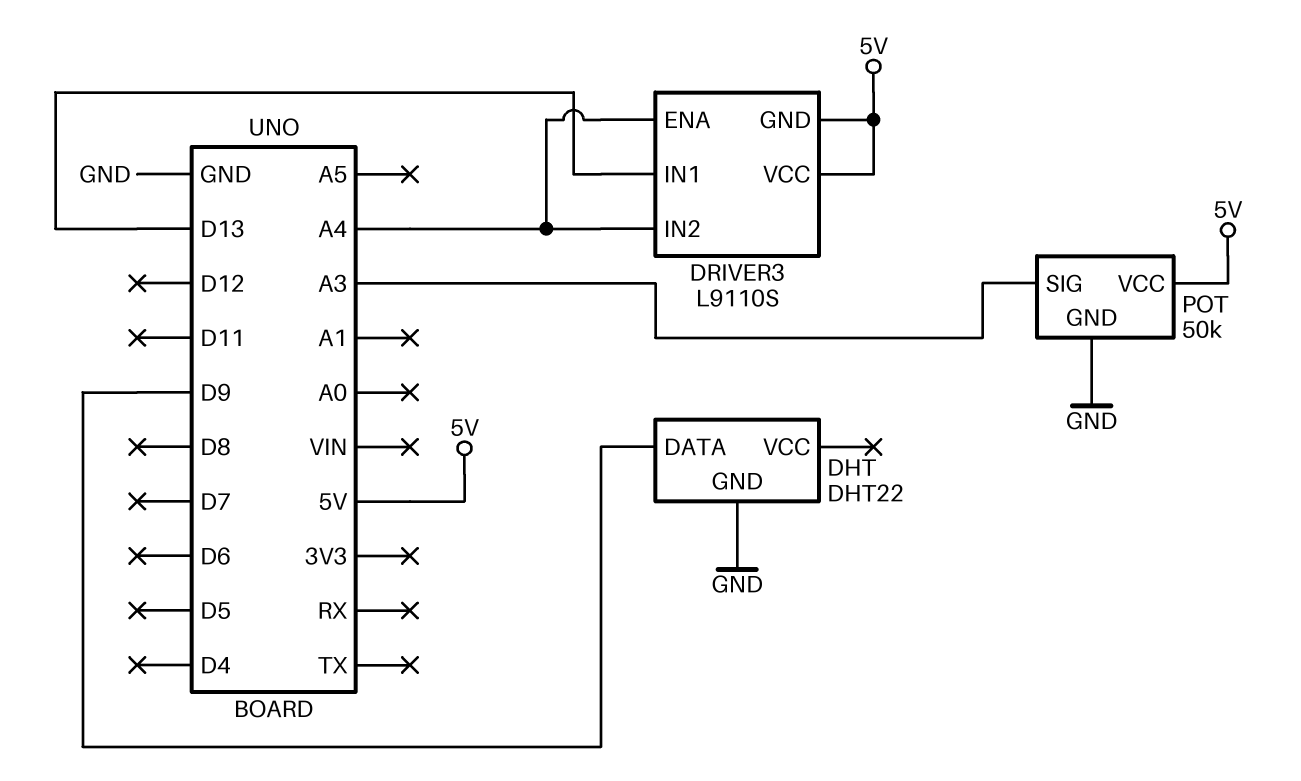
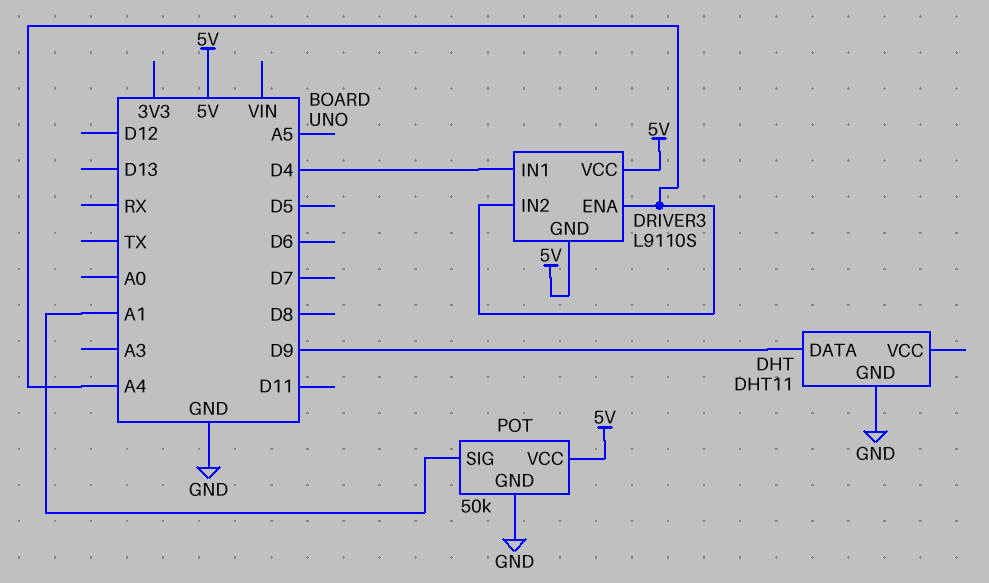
DHT: DHT22 -> DHT11
DRIVER3 pin IN1: D13 -> D4
POT pin SIG: A3 -> A1

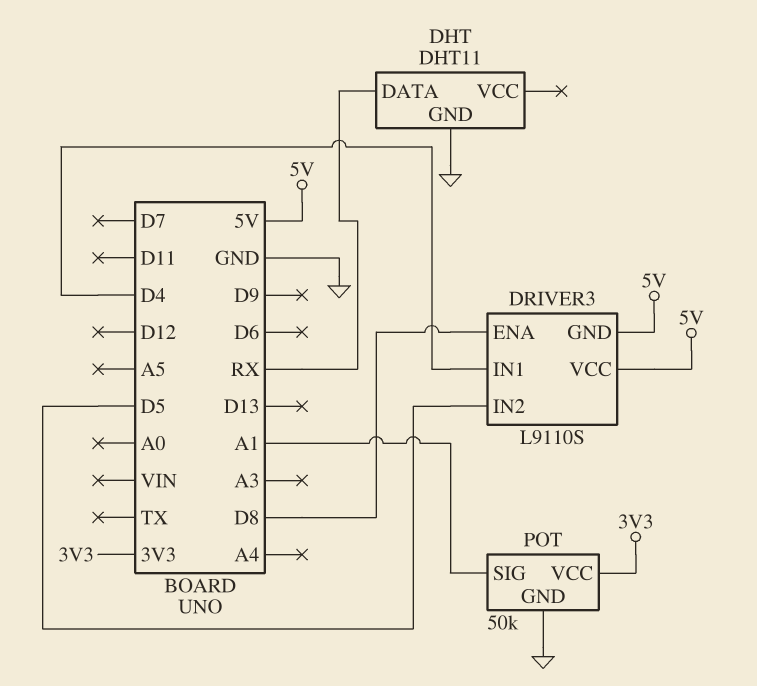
DHT pin DATA: D9 -> RX
DRIVER3 pin ENA: A4 -> D8
DRIVER3 pin IN2: A4 -> D5
POT pin VCC: 5V -> 3V3

